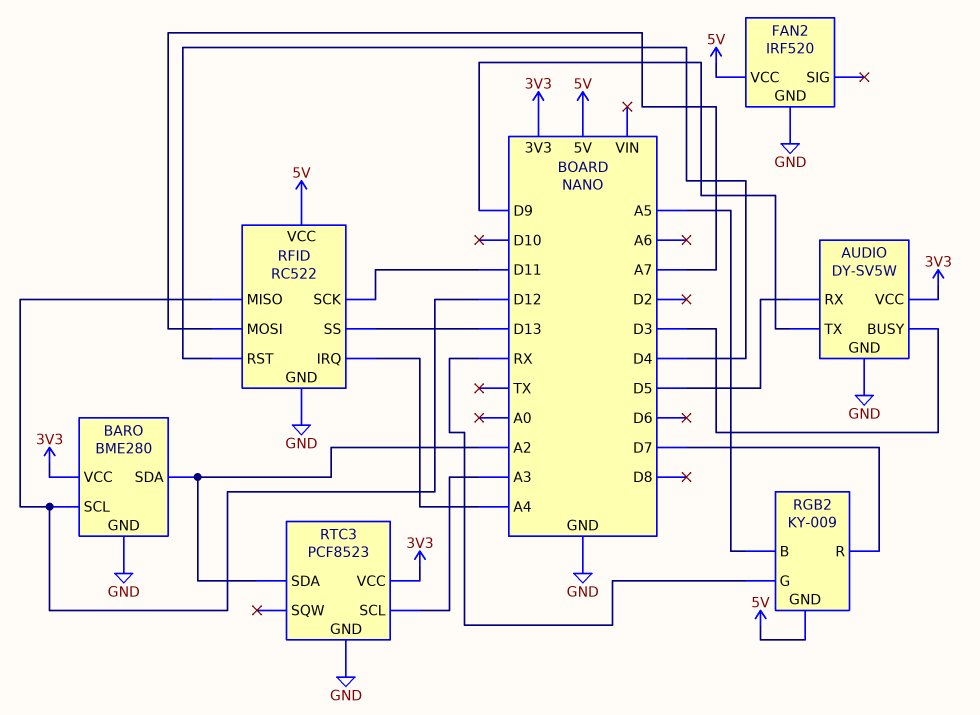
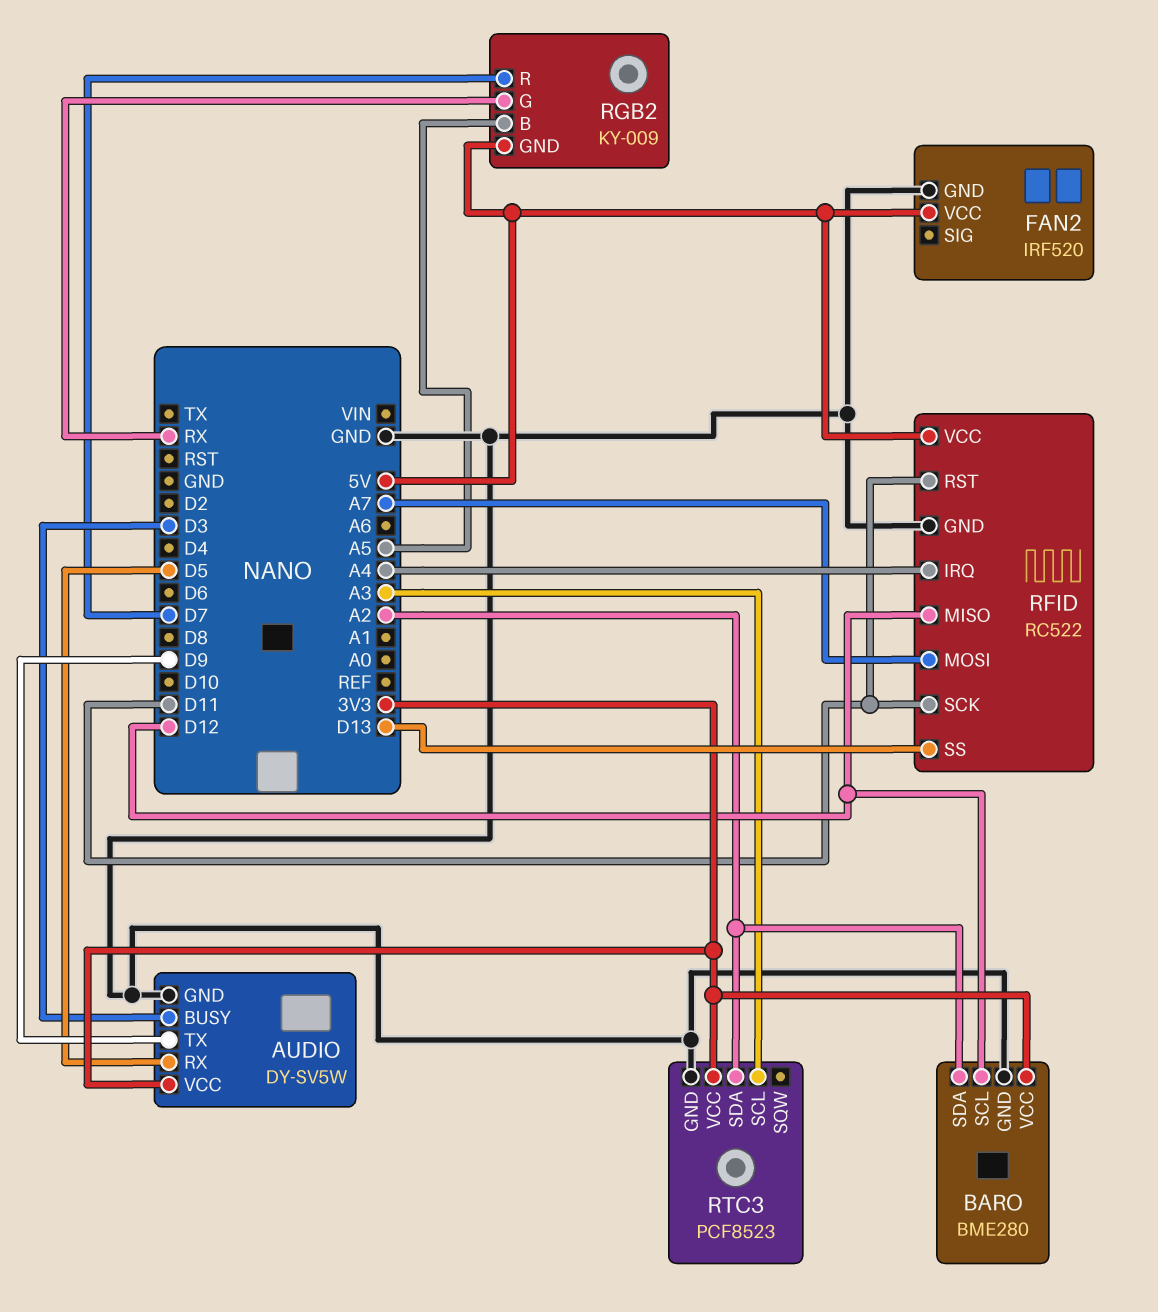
RFID pin RST: D4 -> D11

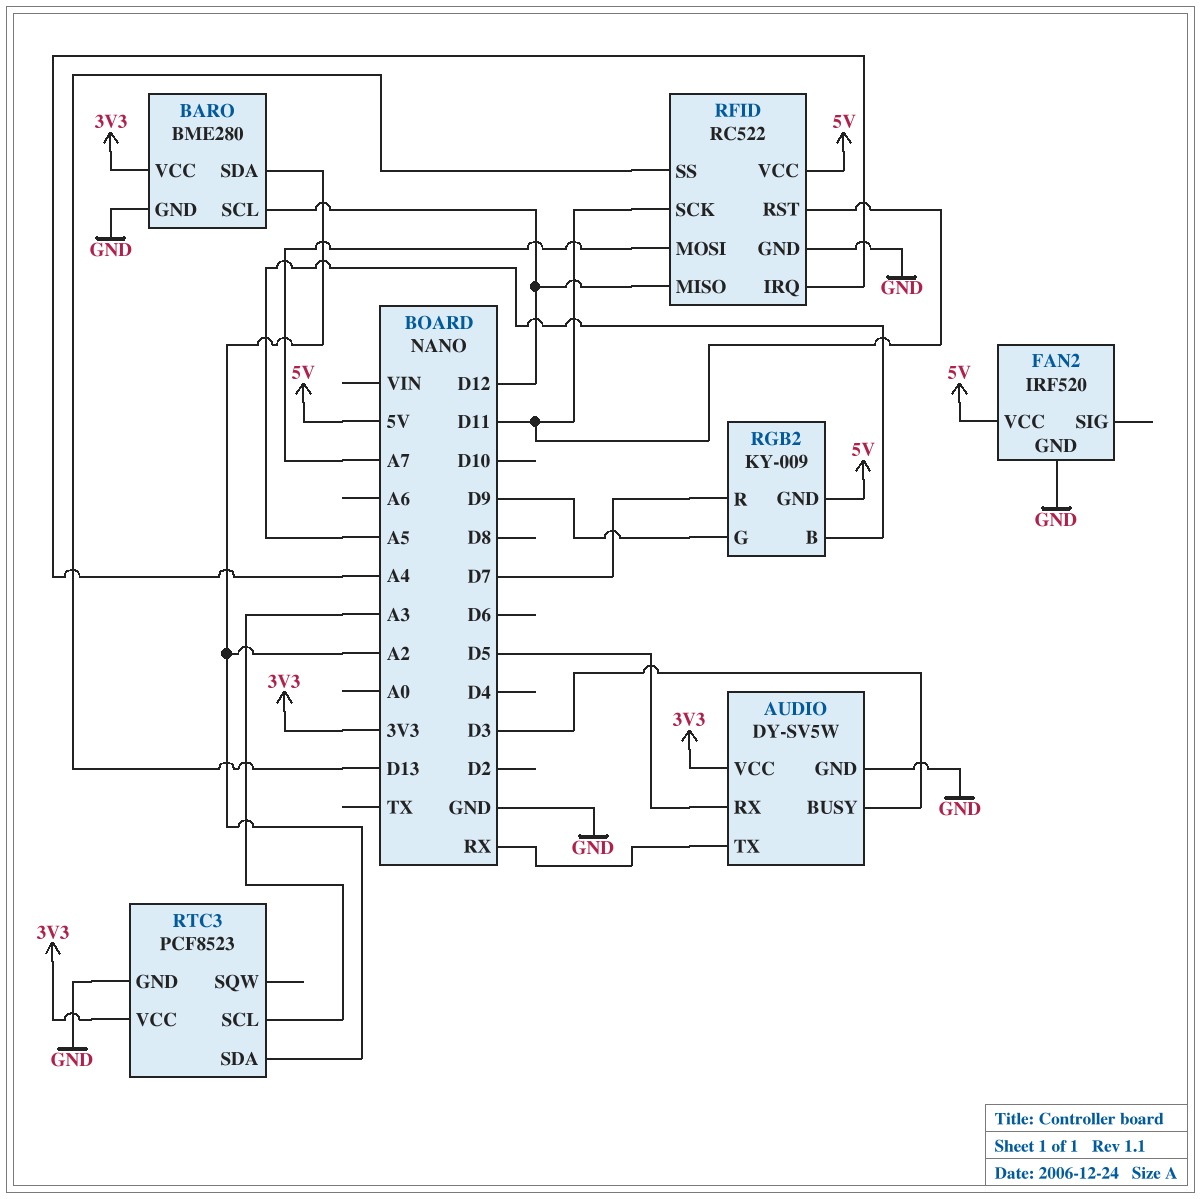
AUDIO pin TX: D9 -> RX
RGB2 pin G: RX -> D9

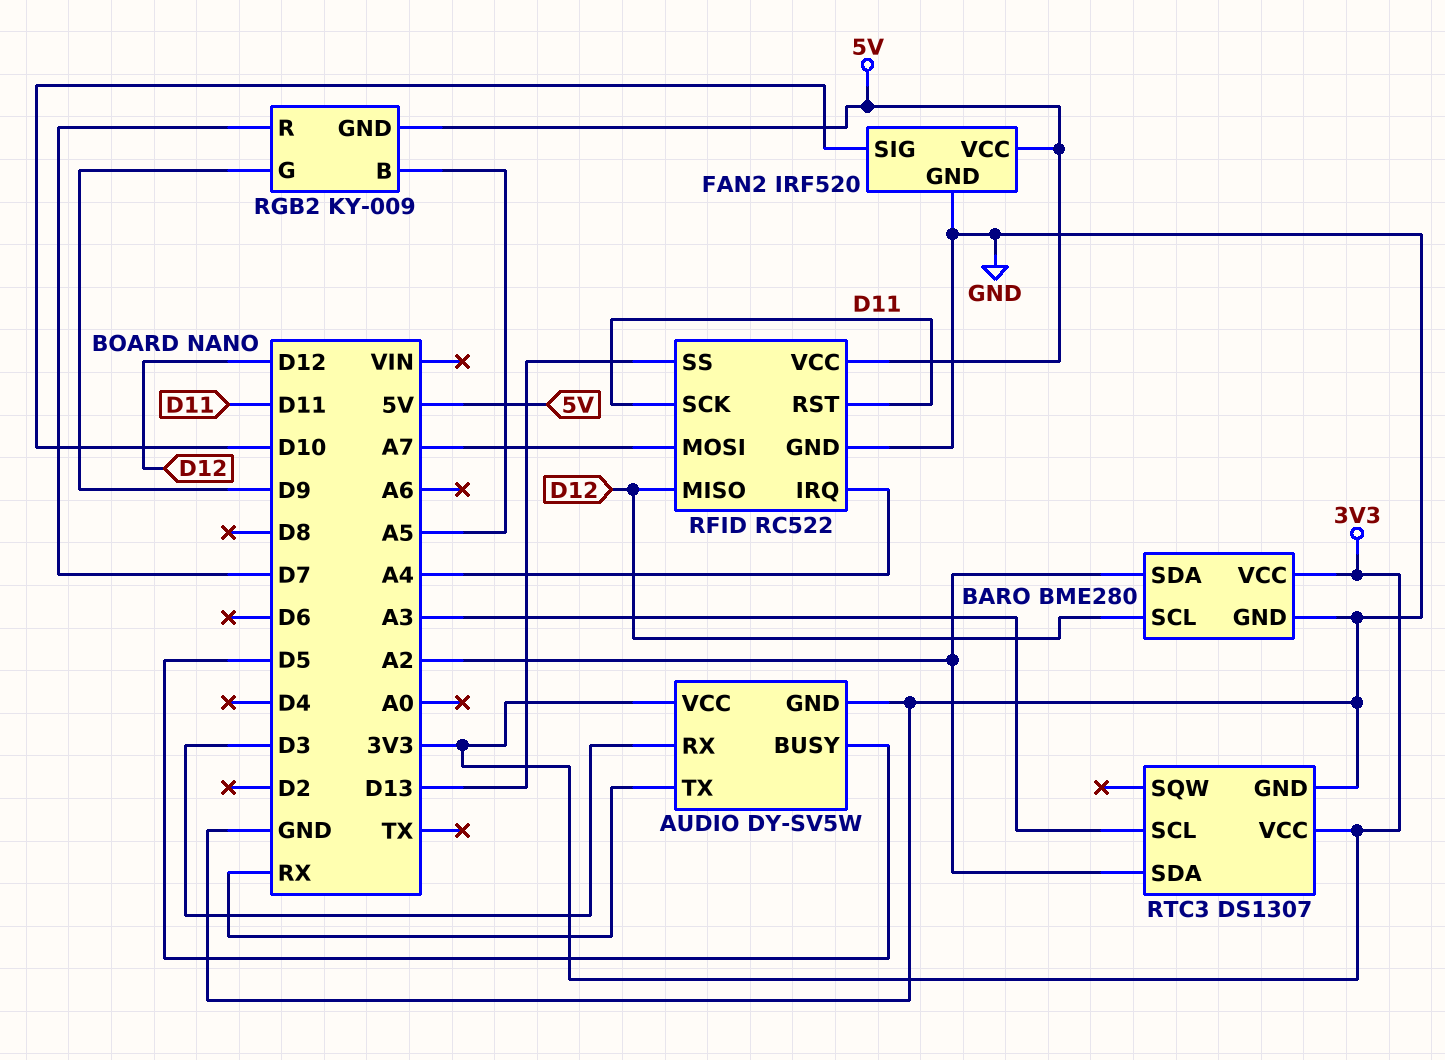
AUDIO pin BUSY: D3 -> D5
AUDIO pin RX: D5 -> D3
FAN2 pin SIG: none -> D10
RTC3: PCF8523 -> DS1307

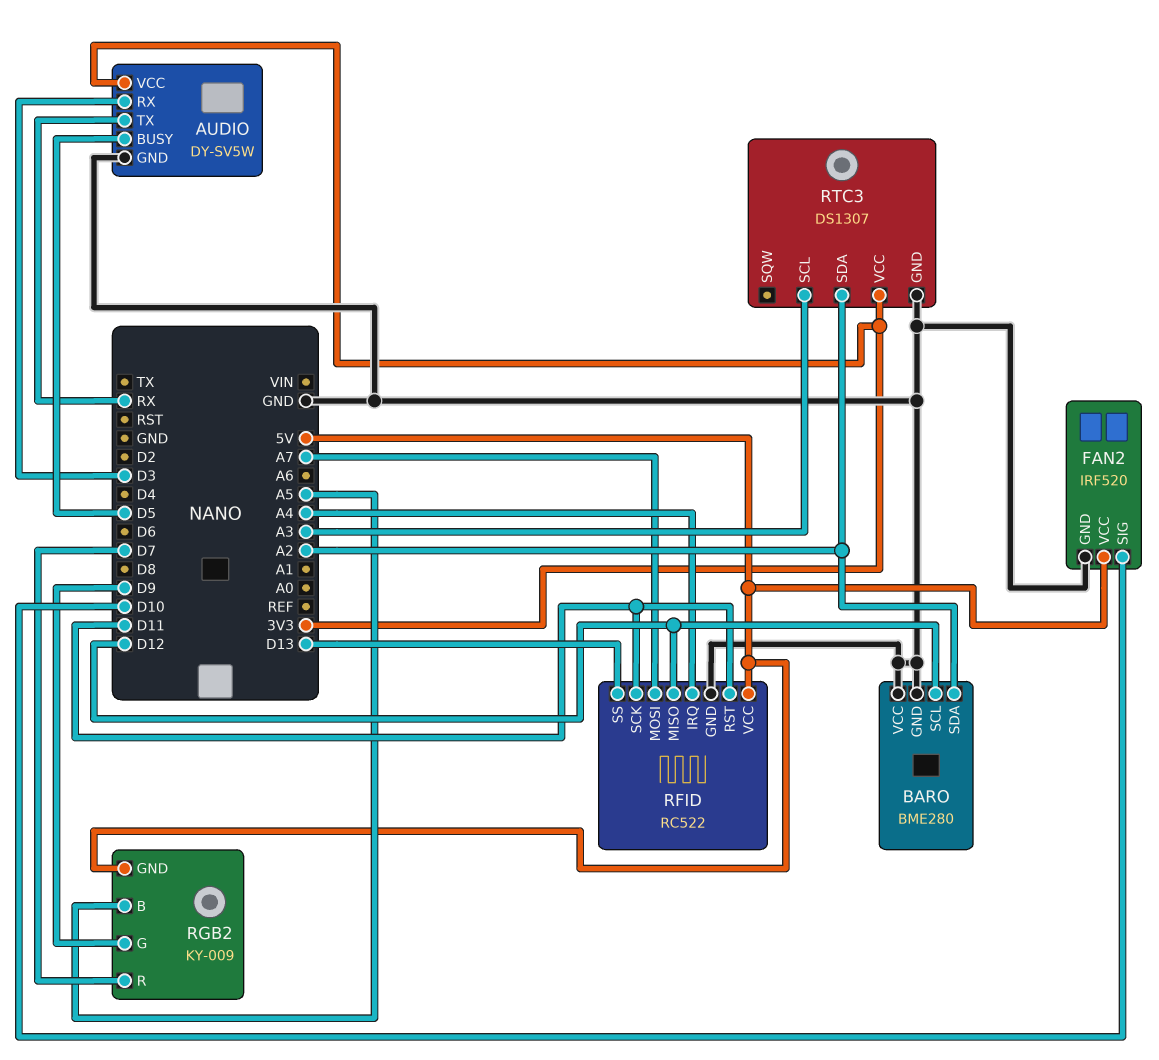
BARO pin VCC: 3V3 -> GND

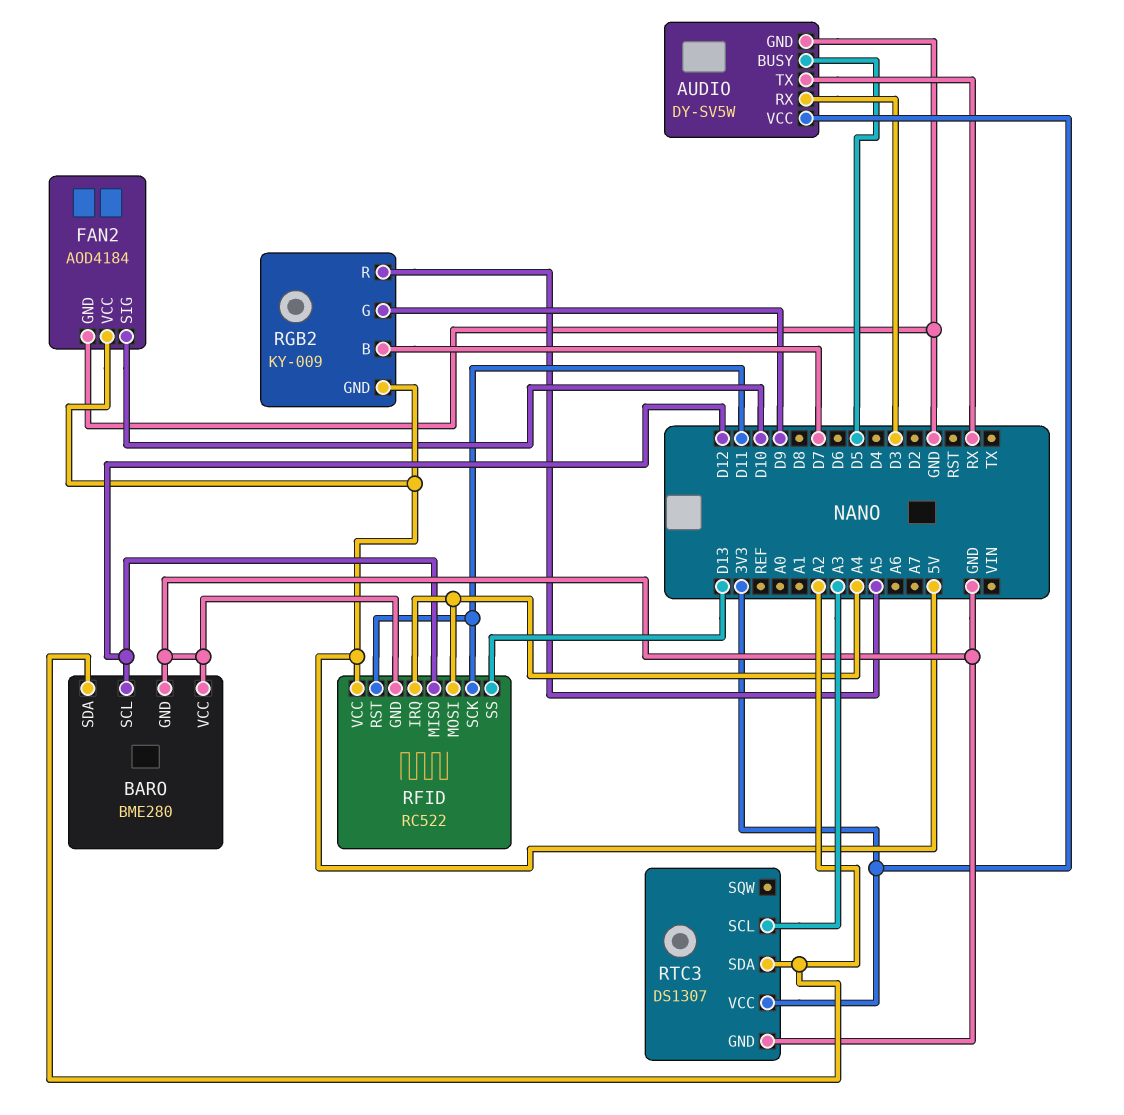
FAN2: IRF520 -> AOD4184
RFID pin MOSI: A7 -> A4
RGB2 pin B: A5 -> D7
RGB2 pin R: D7 -> A5

